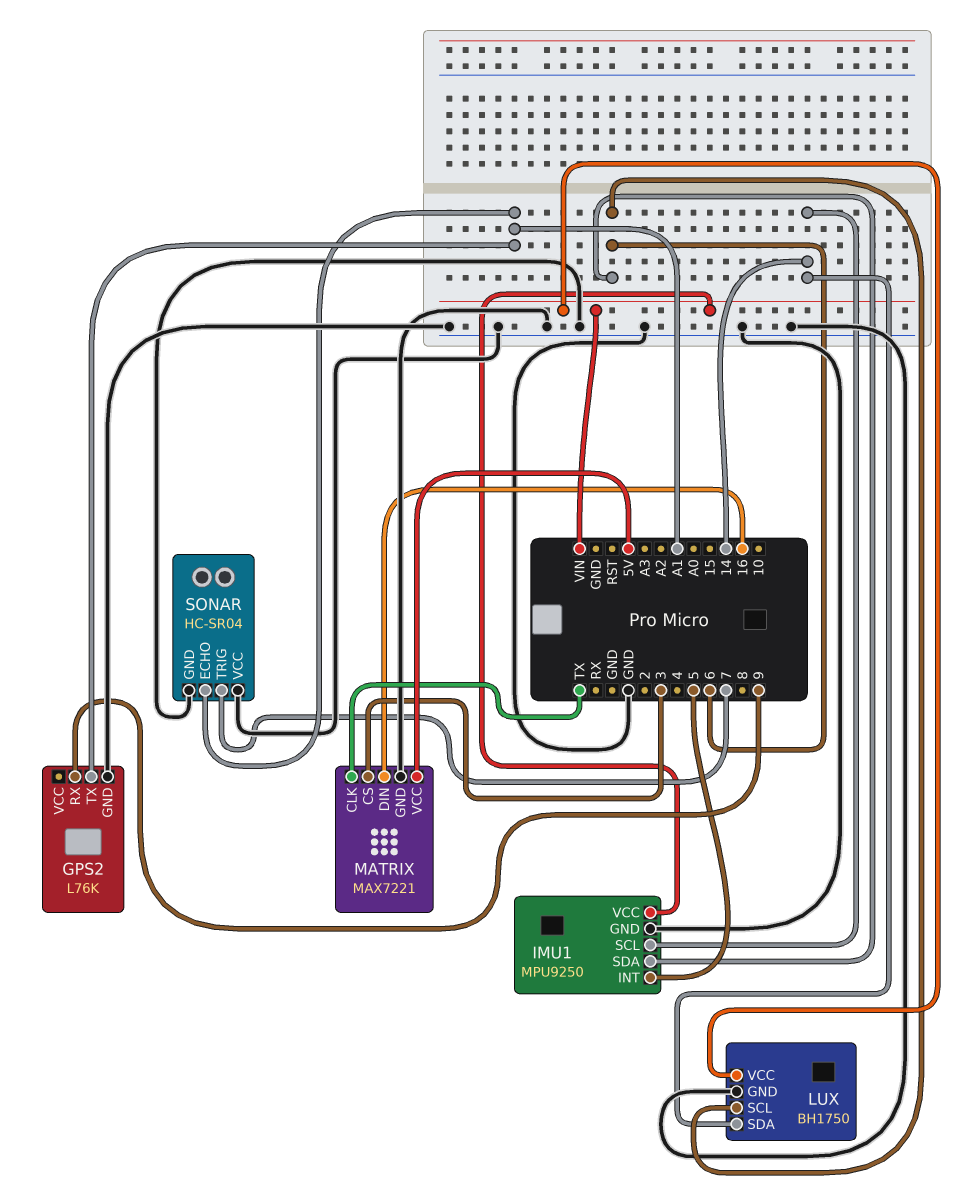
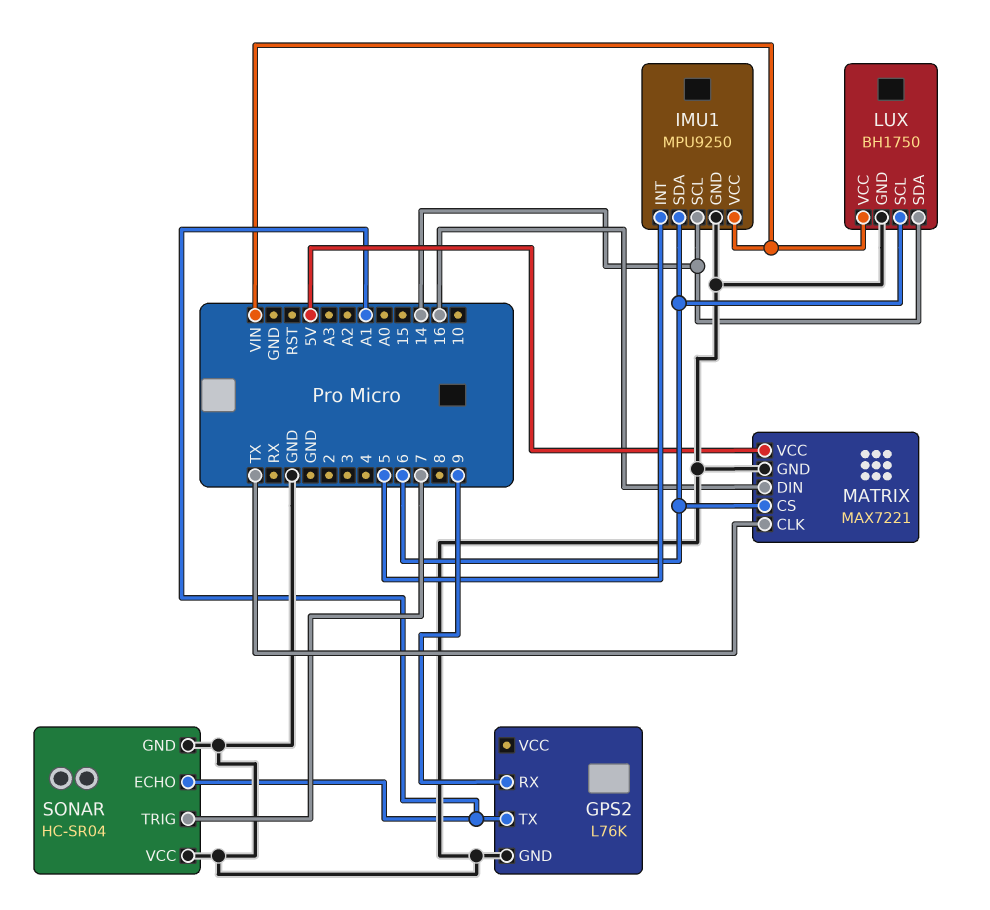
MATRIX pin CS: 3 -> 6

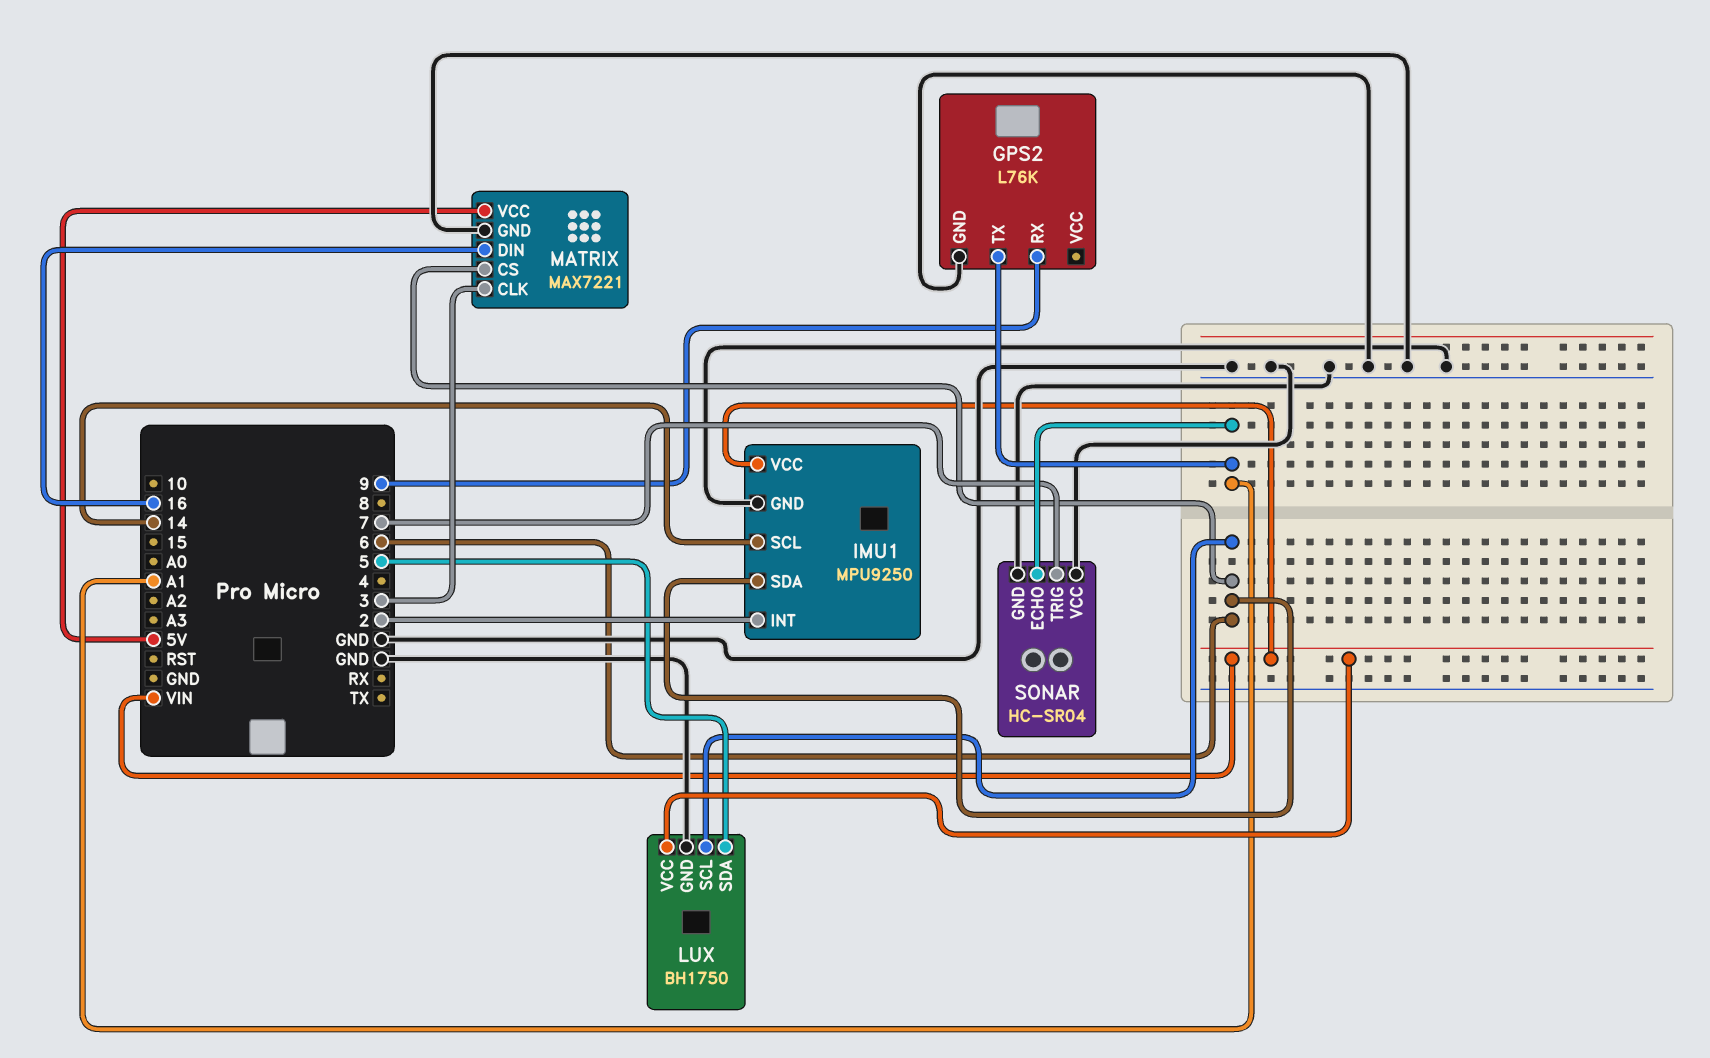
IMU1 pin INT: 5 -> 2
LUX pin SDA: 14 -> 5
MATRIX pin CLK: TX -> 3

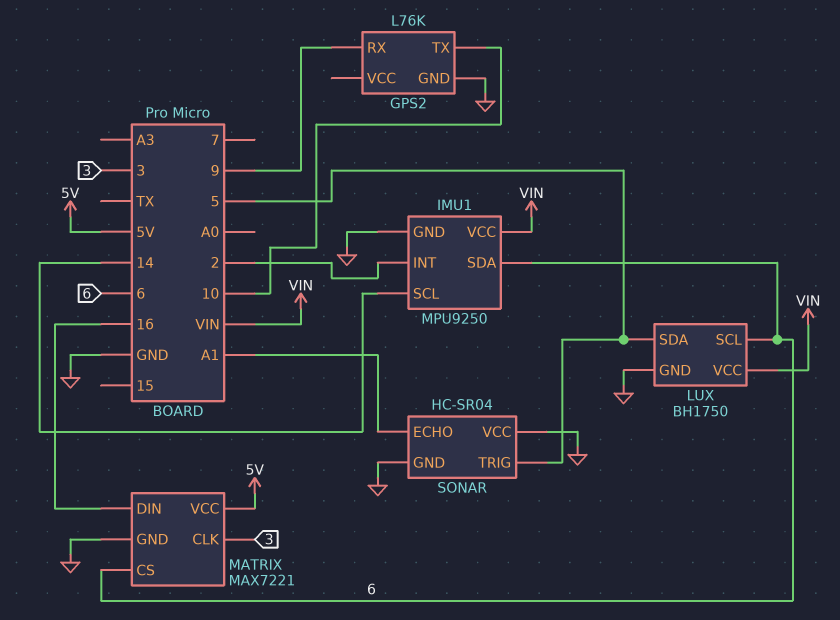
GPS2 pin TX: A1 -> 10
SONAR pin TRIG: 7 -> 5

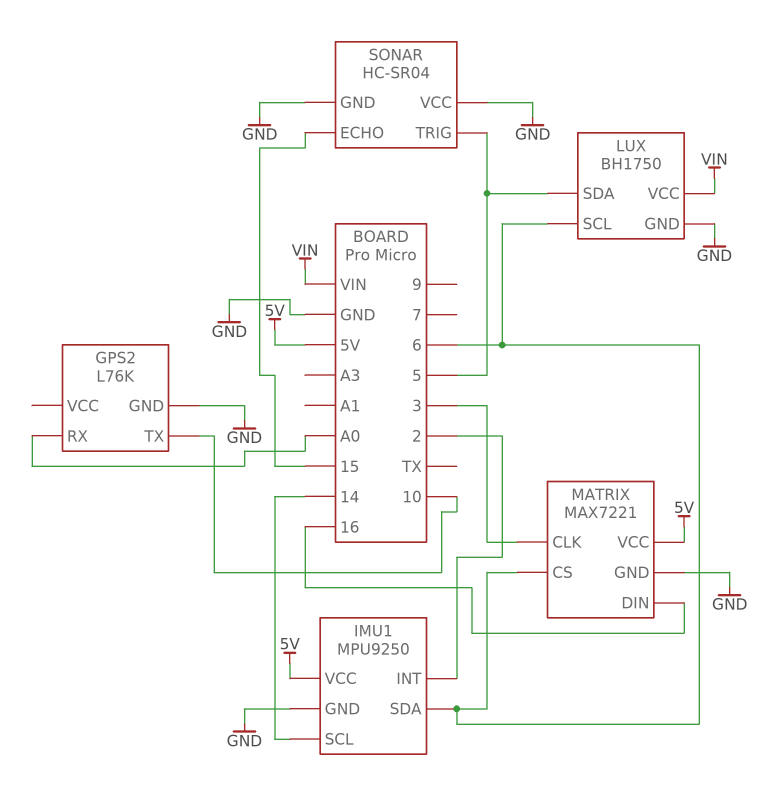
GPS2 pin RX: 9 -> A0
IMU1 pin VCC: VIN -> 5V
SONAR pin ECHO: A1 -> 15

